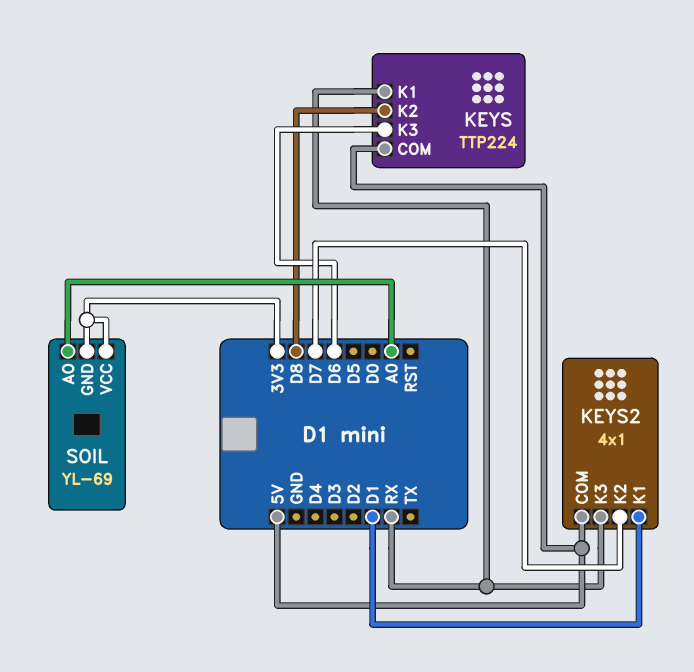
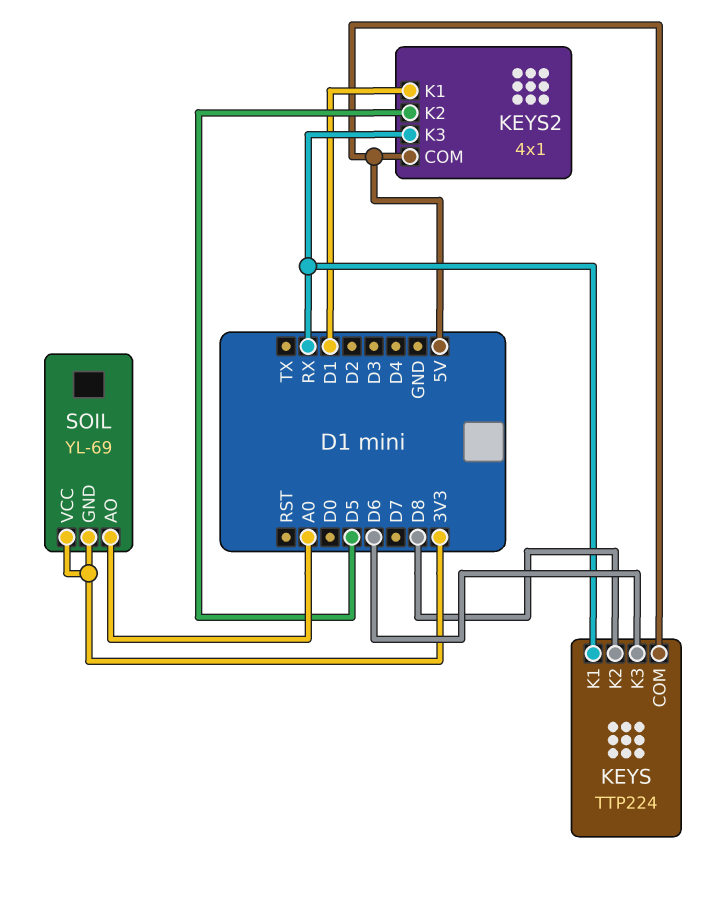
KEYS2 pin K2: D7 -> D5

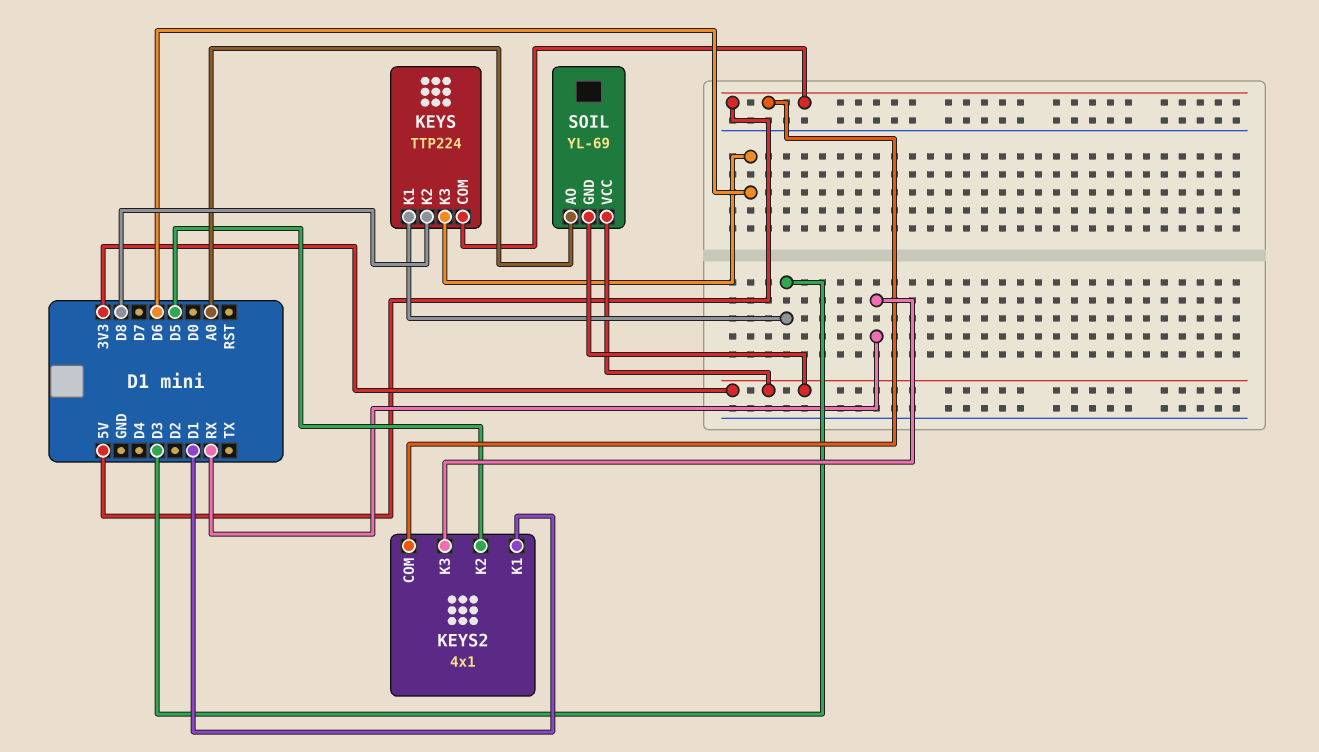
KEYS pin K1: RX -> D3

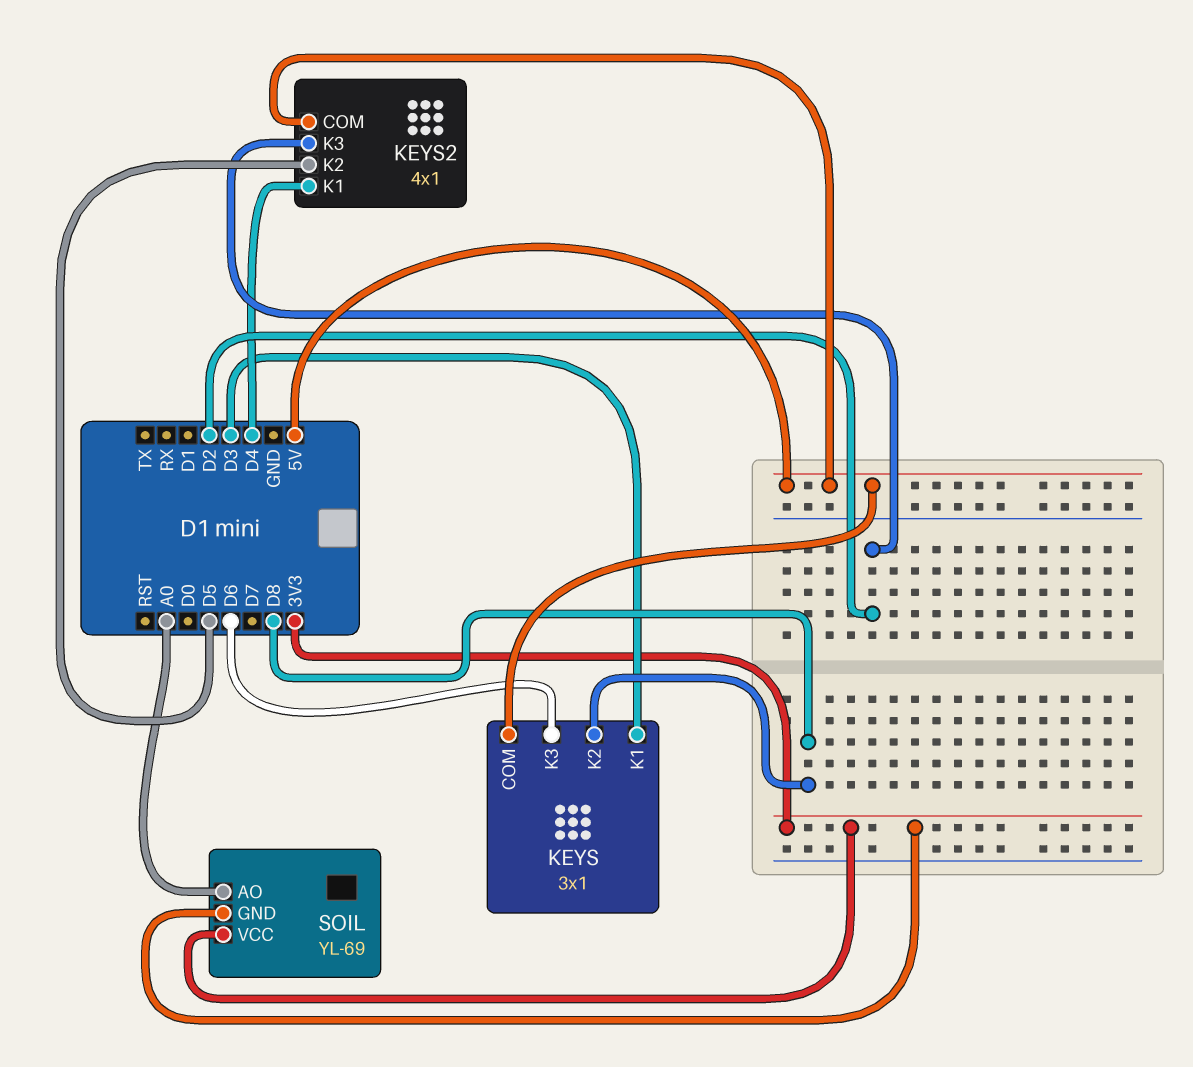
KEYS: TTP224 -> 3x1
KEYS2 pin K1: D1 -> D4
KEYS2 pin K3: RX -> D2

